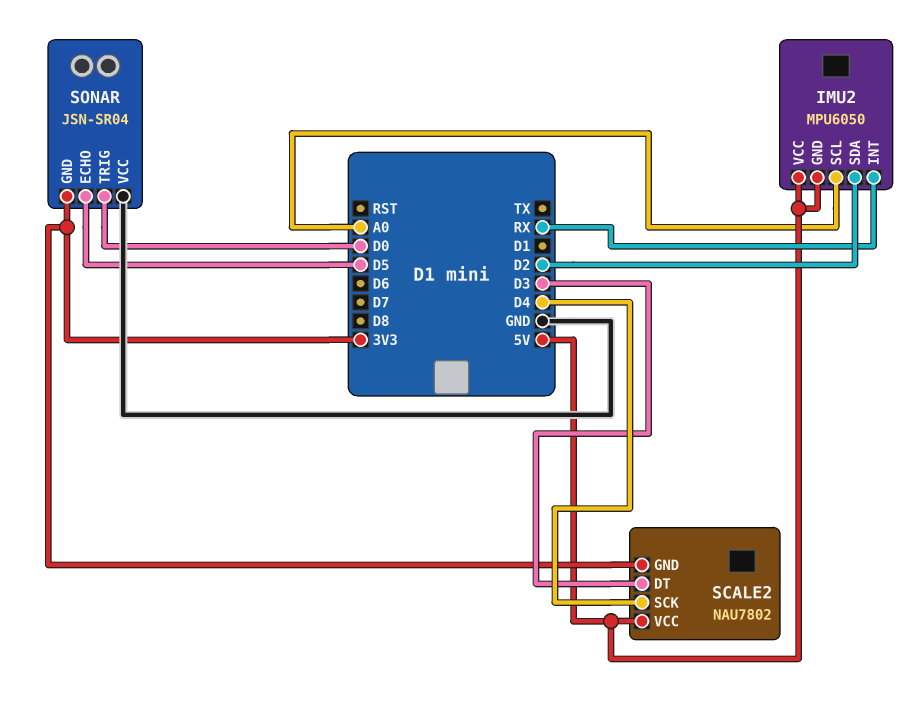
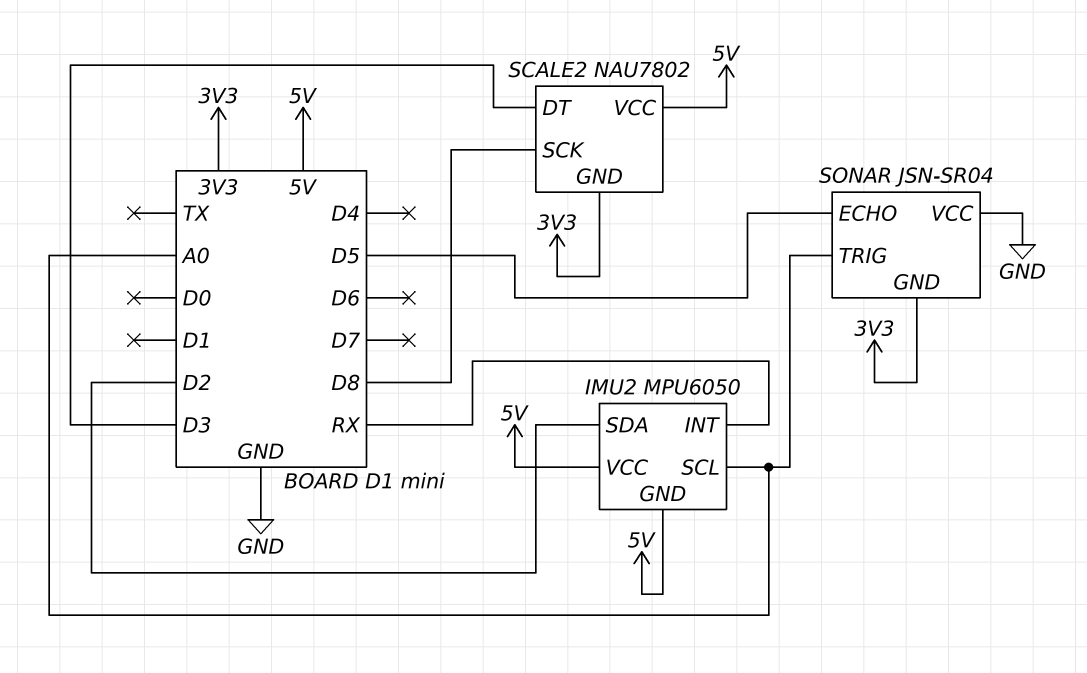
SCALE2 pin SCK: D4 -> D8
SONAR pin TRIG: D0 -> A0

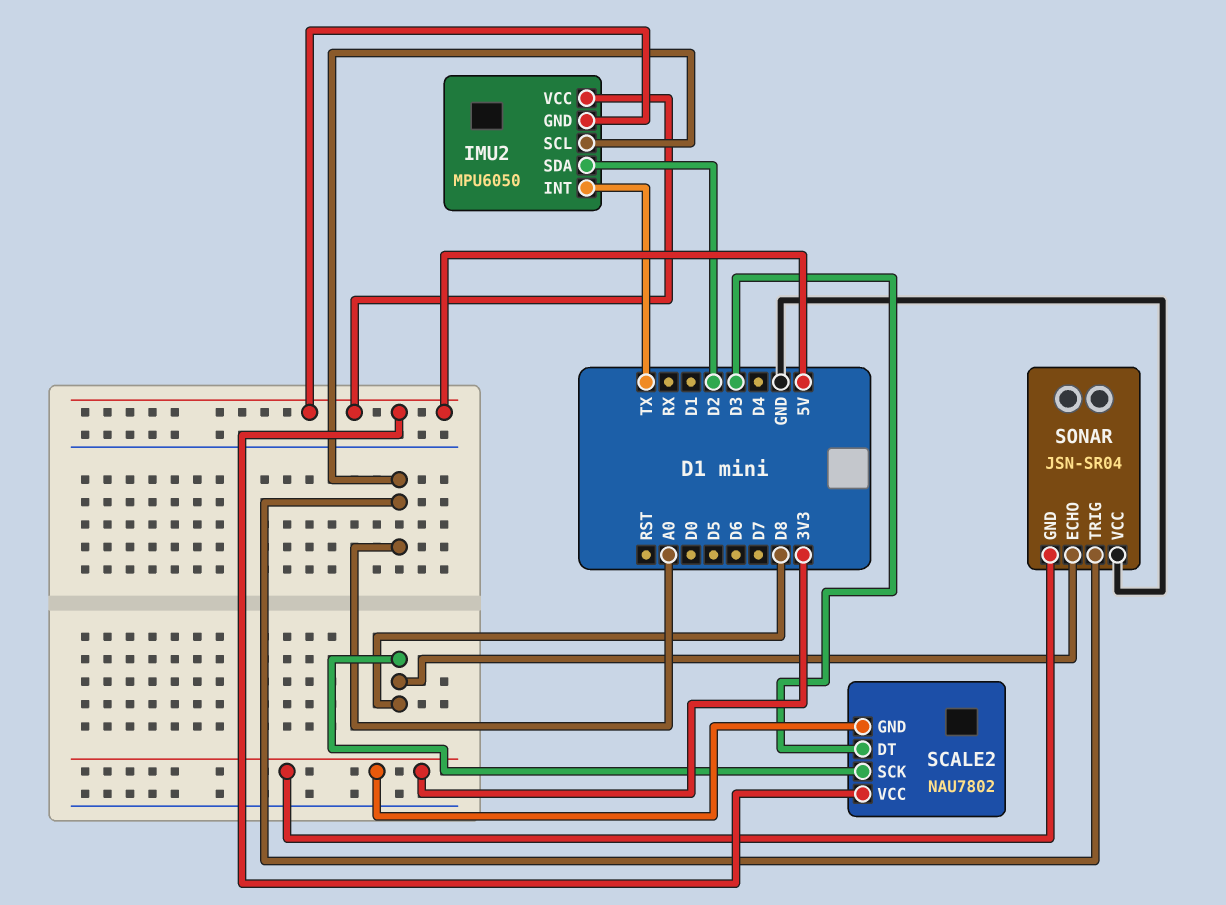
IMU2 pin INT: RX -> TX
SONAR pin ECHO: D5 -> D8

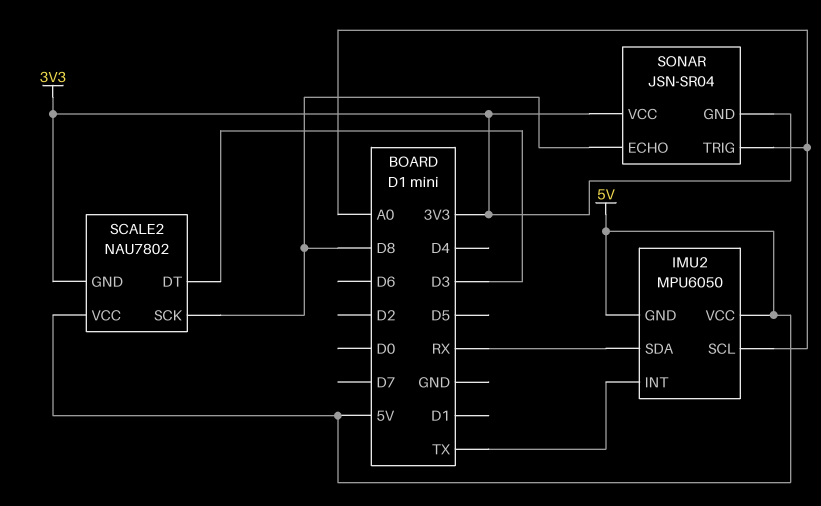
IMU2 pin SDA: D2 -> RX
SONAR pin VCC: GND -> 3V3

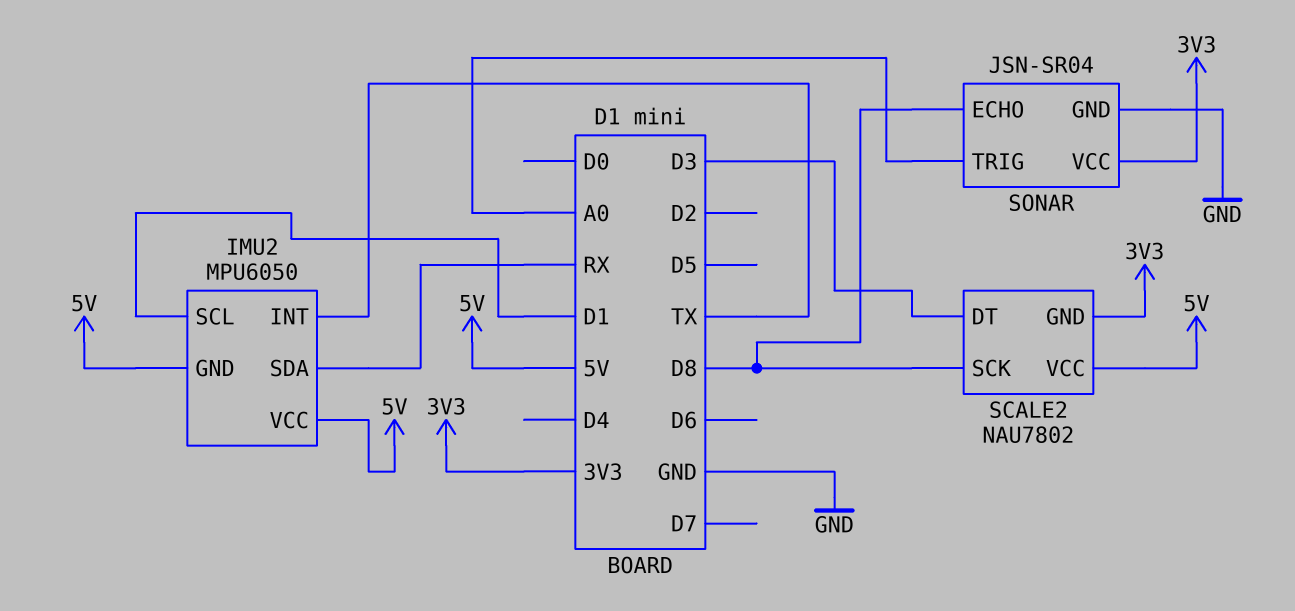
IMU2 pin SCL: A0 -> D1
SONAR pin GND: 3V3 -> GND

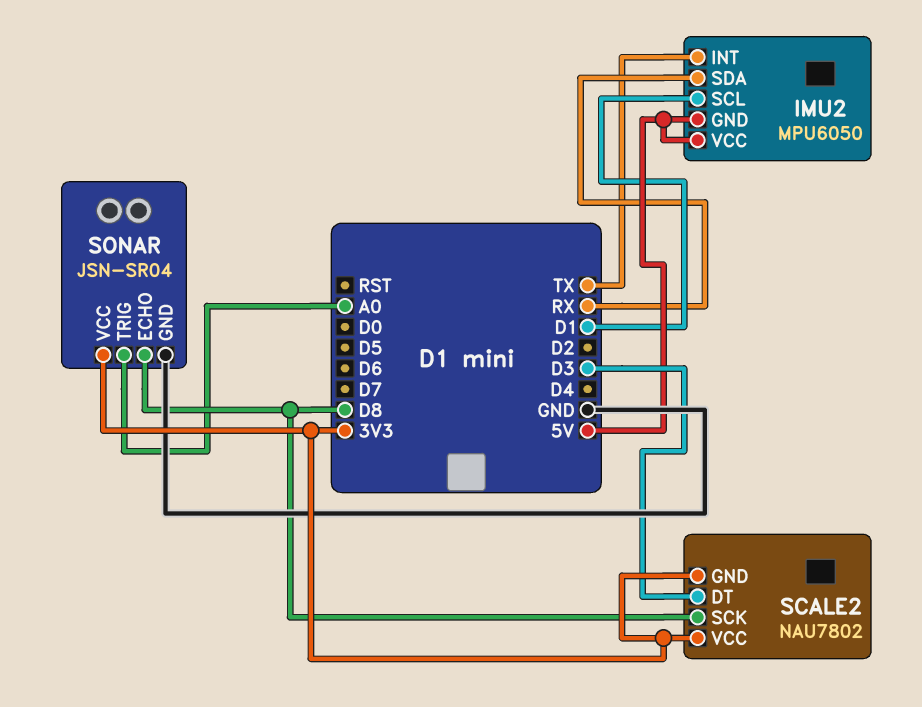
SCALE2 pin VCC: 5V -> 3V3

